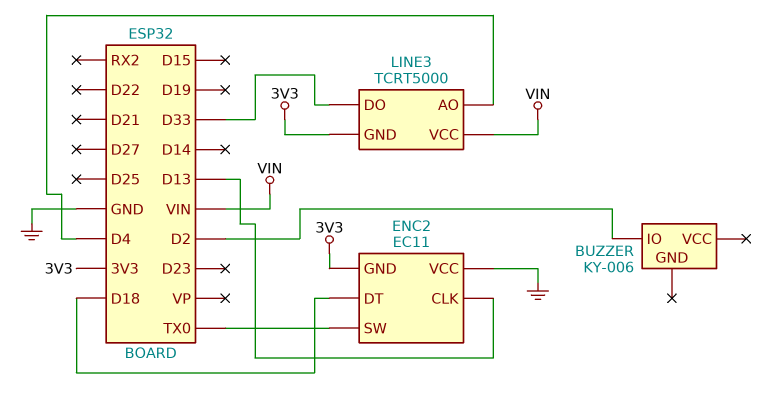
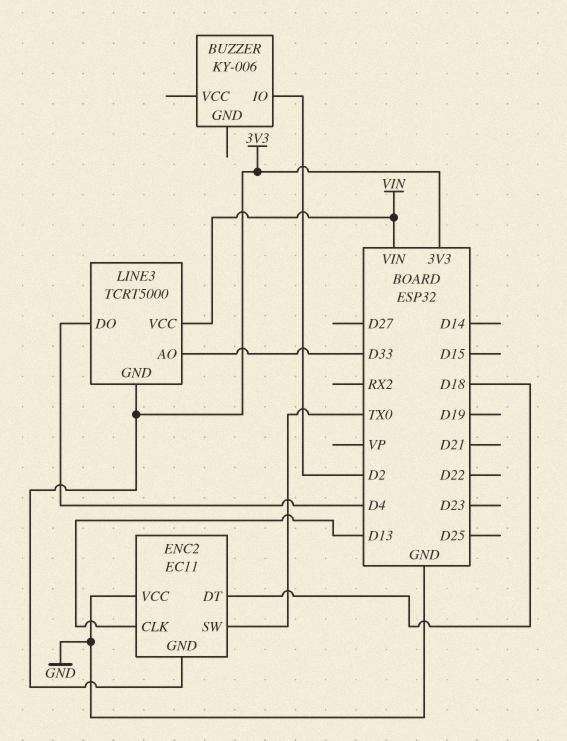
LINE3 pin AO: D4 -> D33
LINE3 pin DO: D33 -> D4

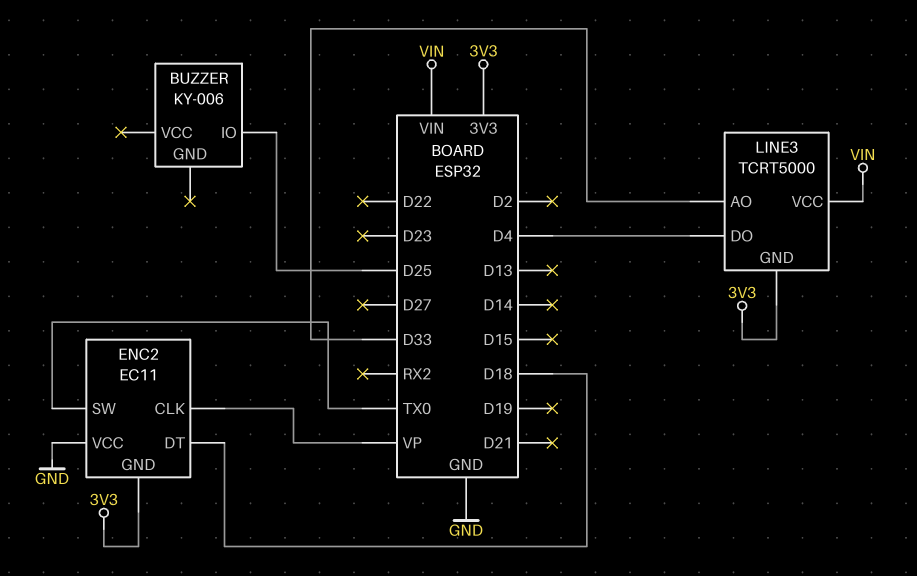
BUZZER pin IO: D2 -> D25
ENC2 pin CLK: D13 -> VP

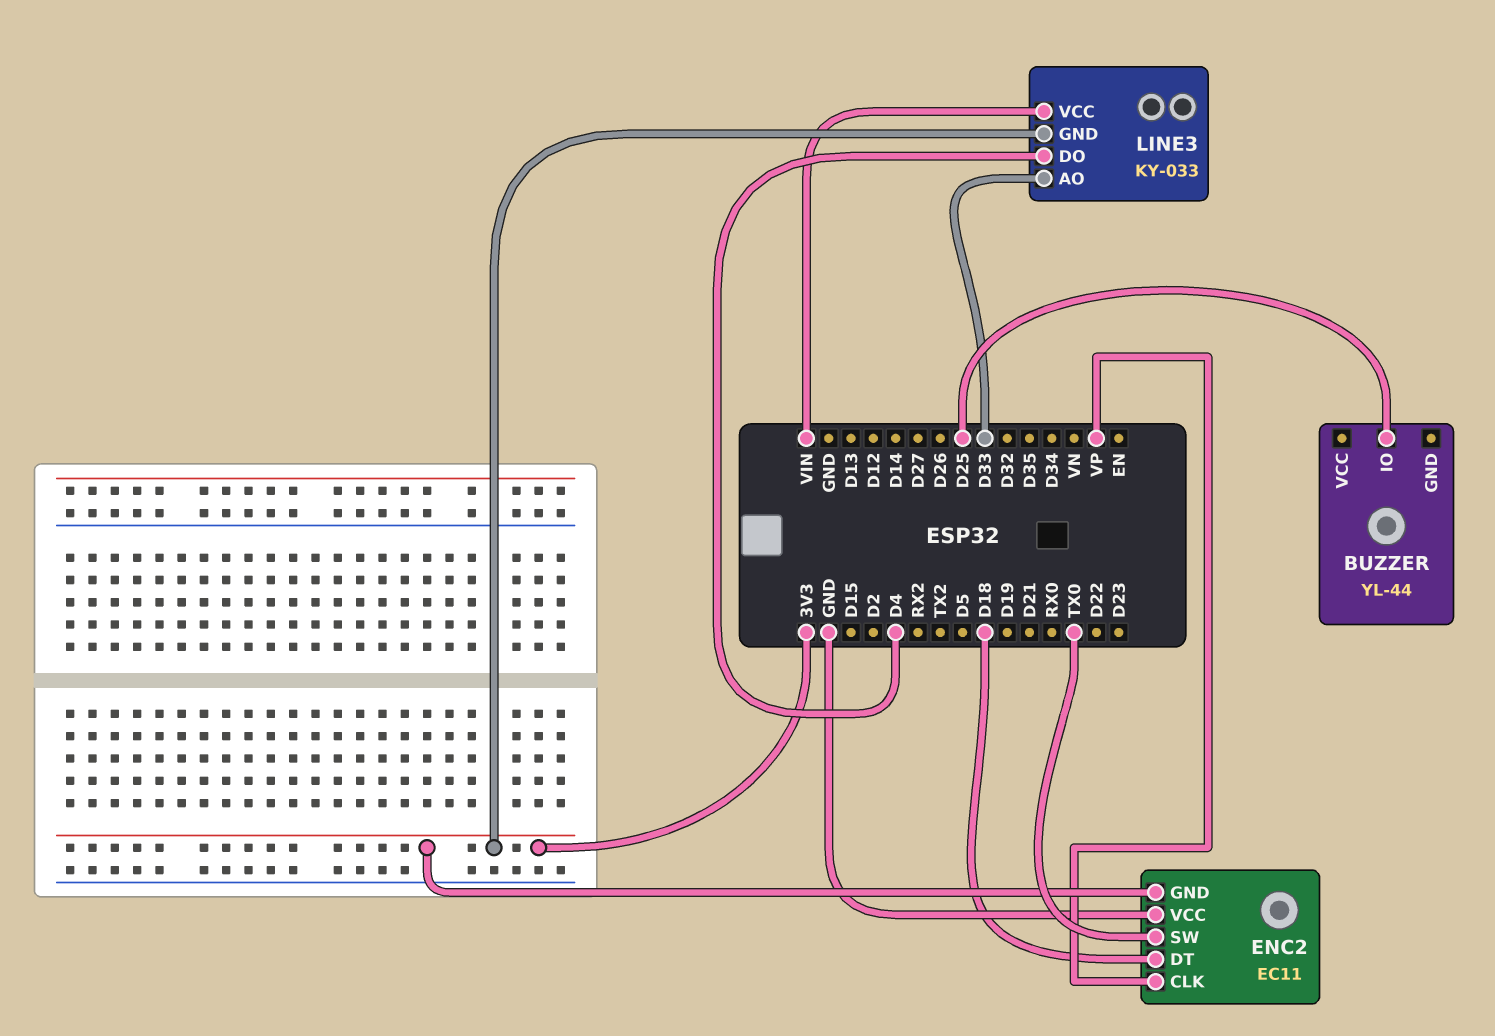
BUZZER: KY-006 -> YL-44
LINE3: TCRT5000 -> KY-033

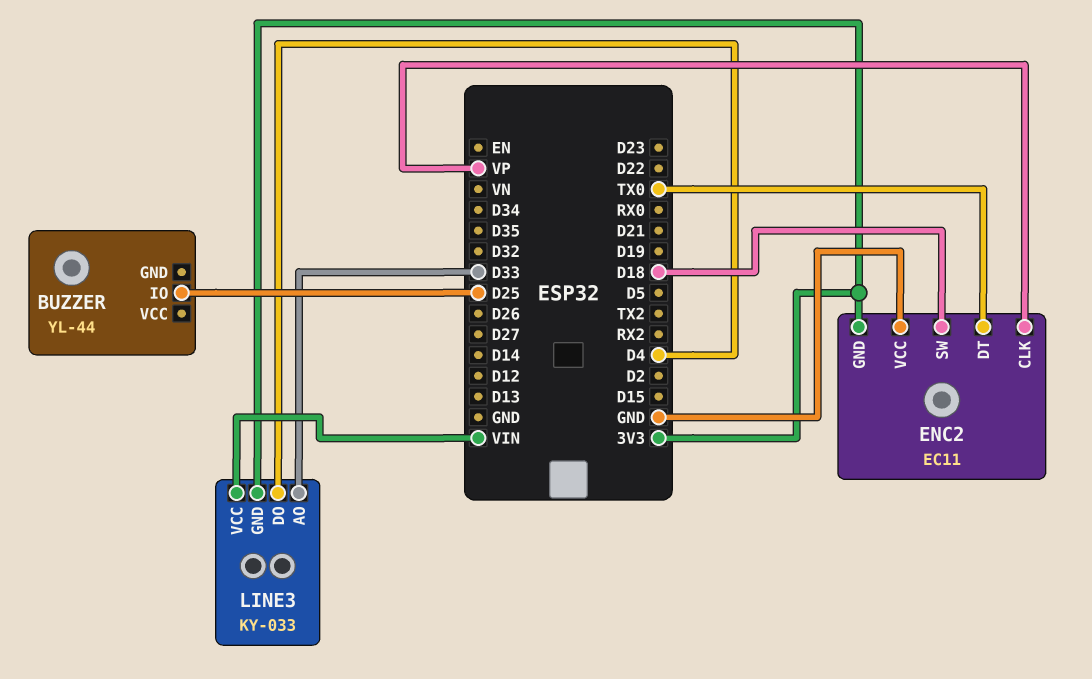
ENC2 pin DT: D18 -> TX0
ENC2 pin SW: TX0 -> D18

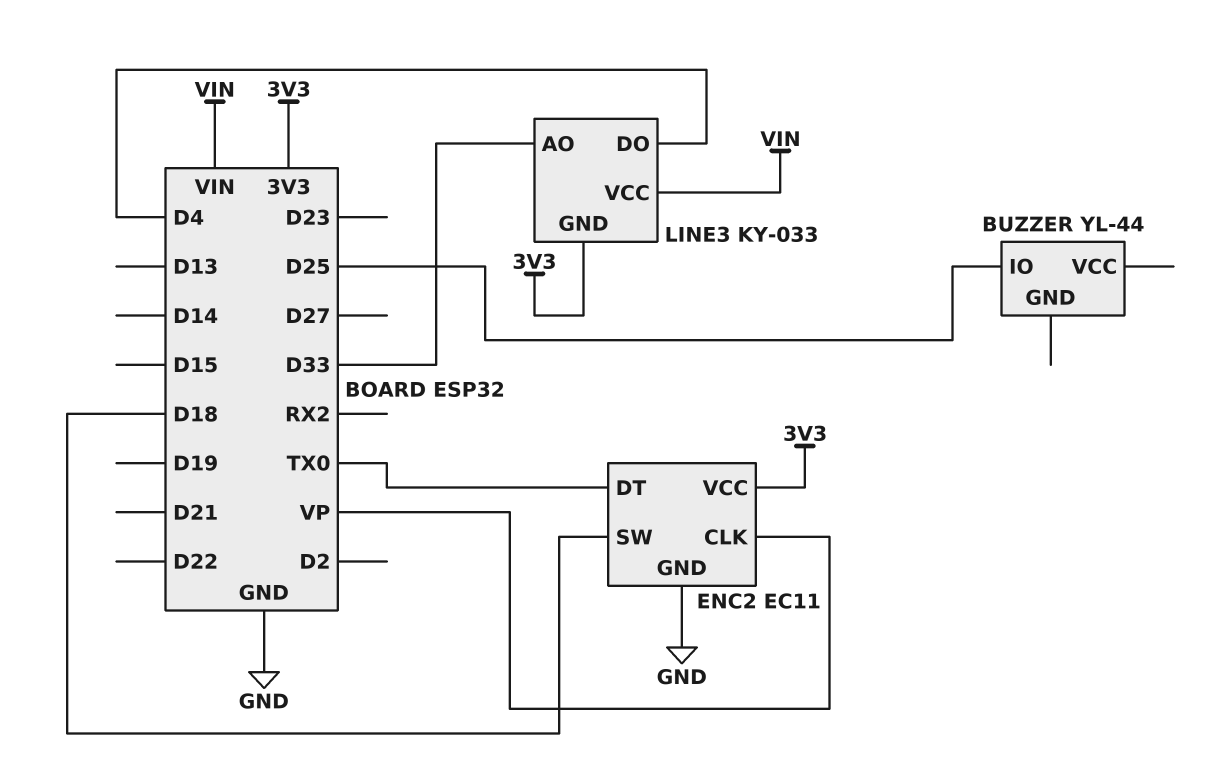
ENC2 pin GND: 3V3 -> GND
ENC2 pin VCC: GND -> 3V3

